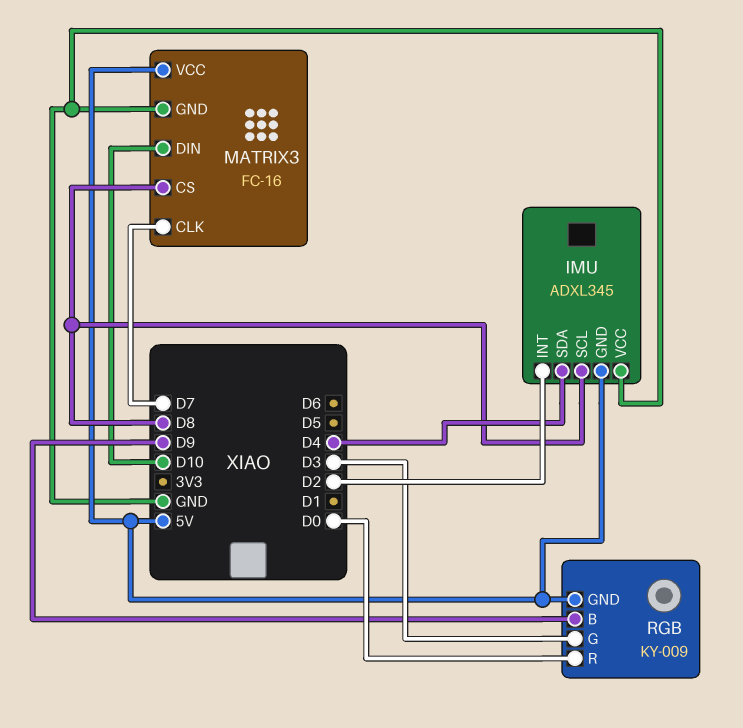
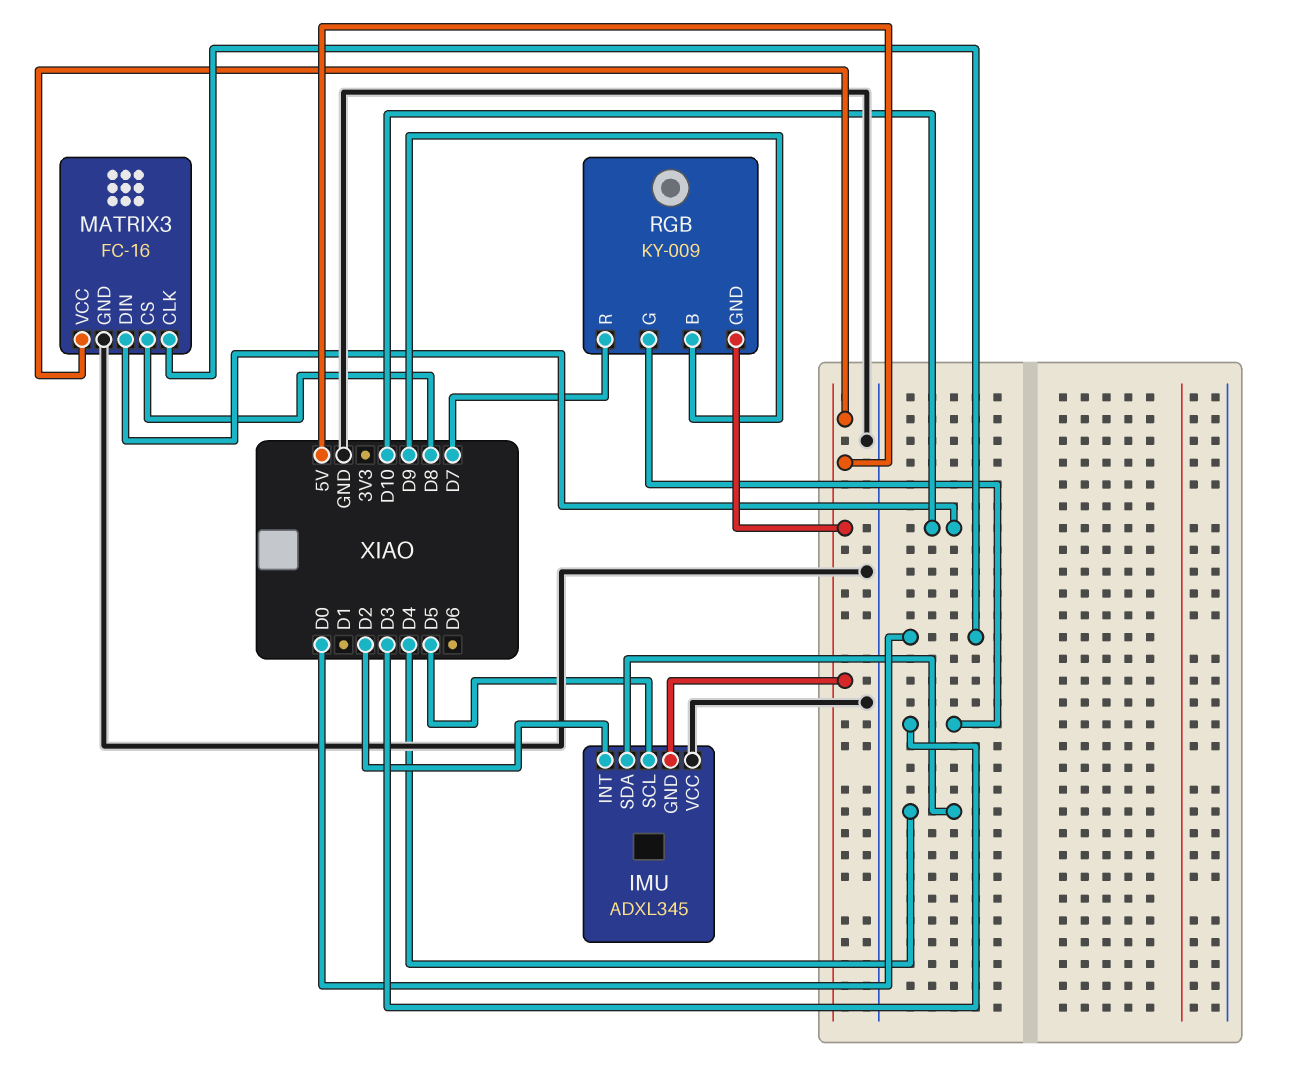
IMU pin SCL: D8 -> D5
MATRIX3 pin CLK: D7 -> D0
RGB pin R: D0 -> D7

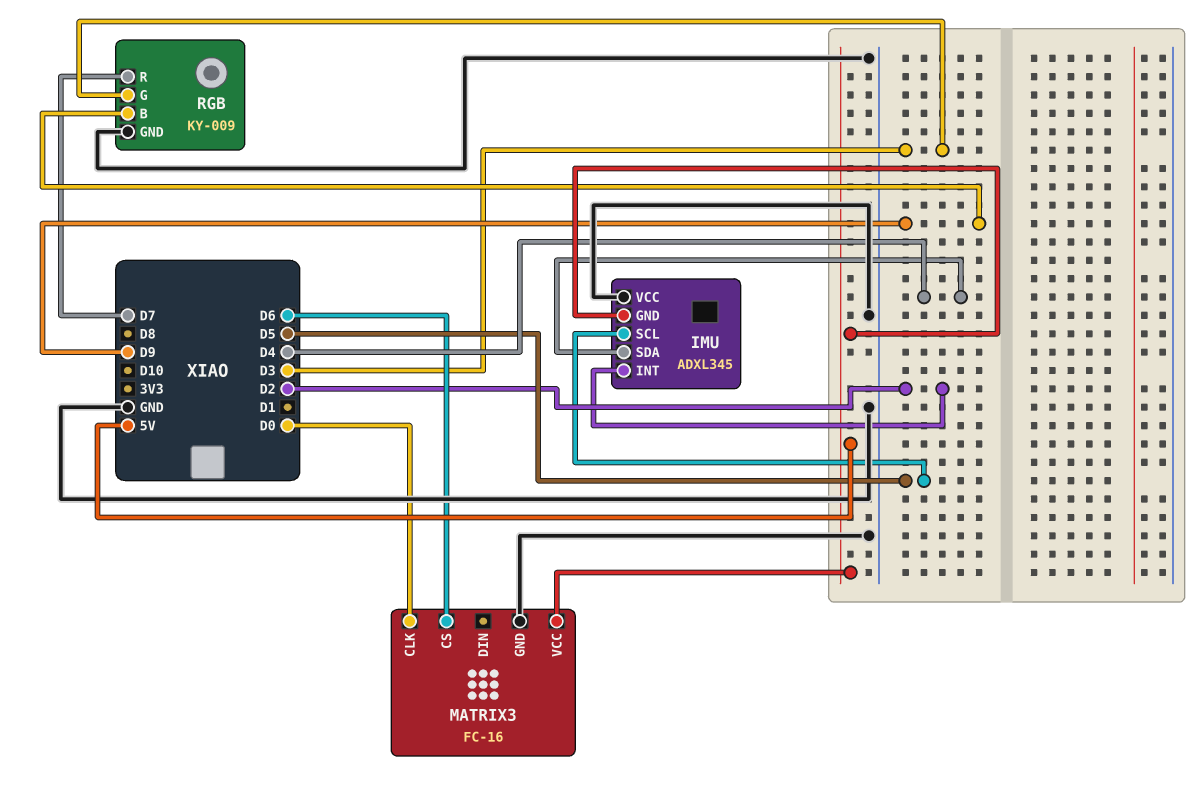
MATRIX3 pin CS: D8 -> D6
MATRIX3 pin DIN: D10 -> none
RGB pin GND: 5V -> GND

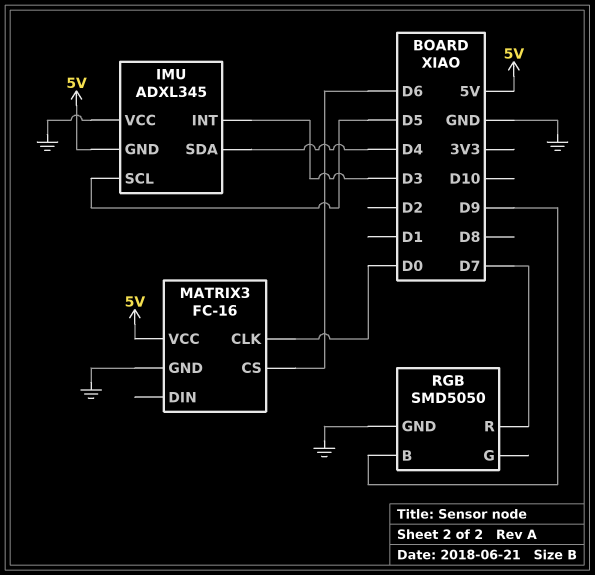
IMU pin INT: D2 -> D3
RGB: KY-009 -> SMD5050
RGB pin G: D3 -> none

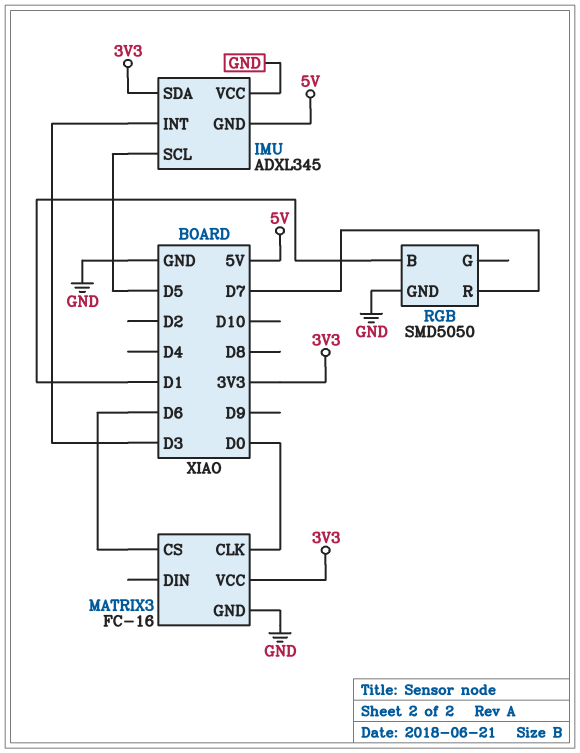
IMU pin SDA: D4 -> 3V3
MATRIX3 pin VCC: 5V -> 3V3
RGB pin B: D9 -> D1

